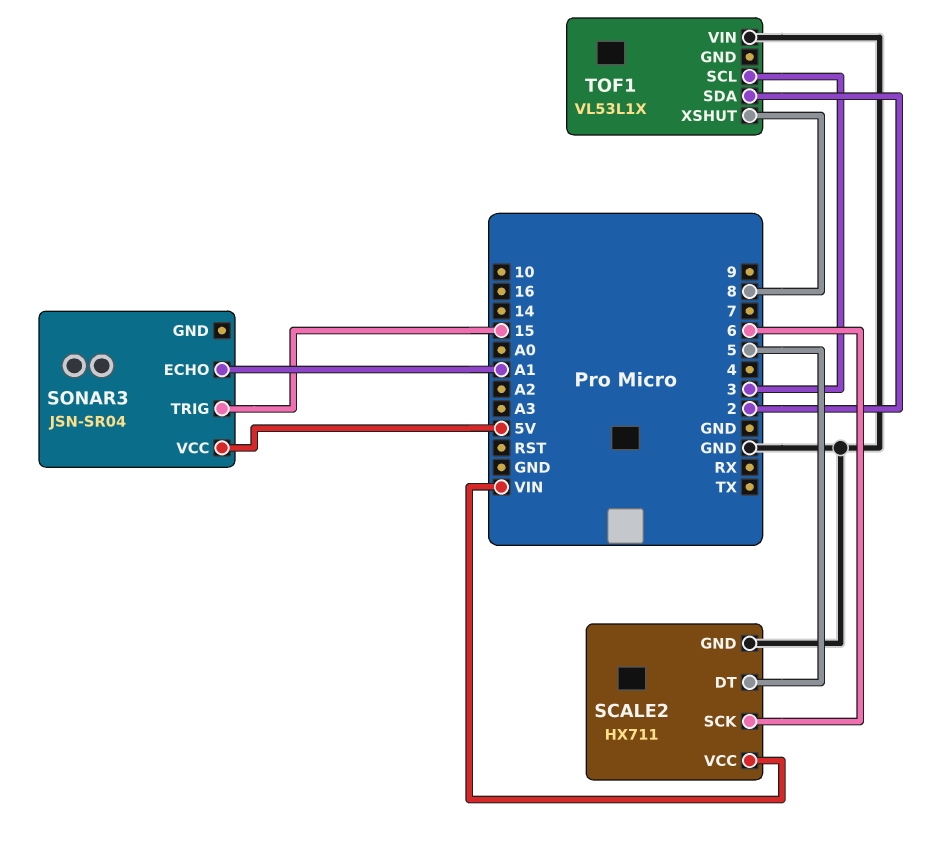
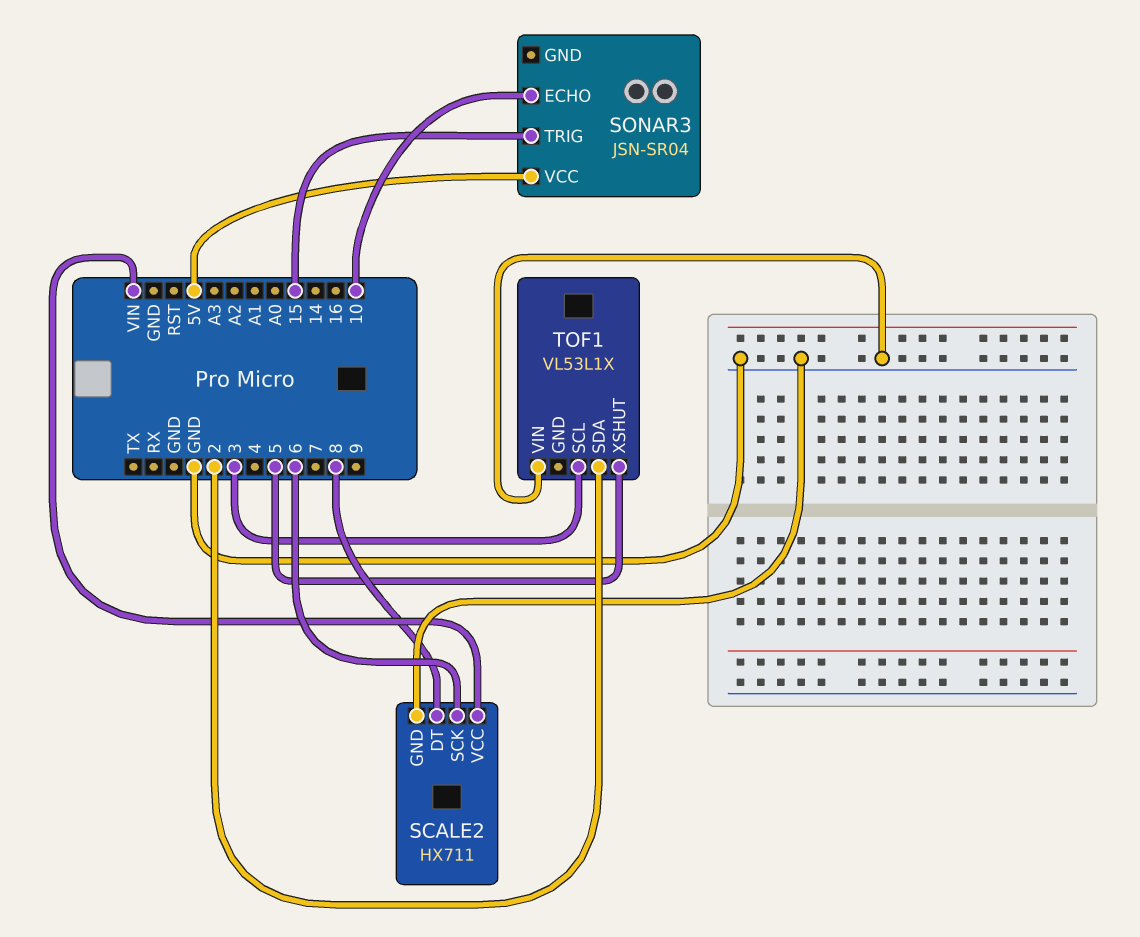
SCALE2 pin DT: 5 -> 8
SONAR3 pin ECHO: A1 -> 10
TOF1 pin XSHUT: 8 -> 5

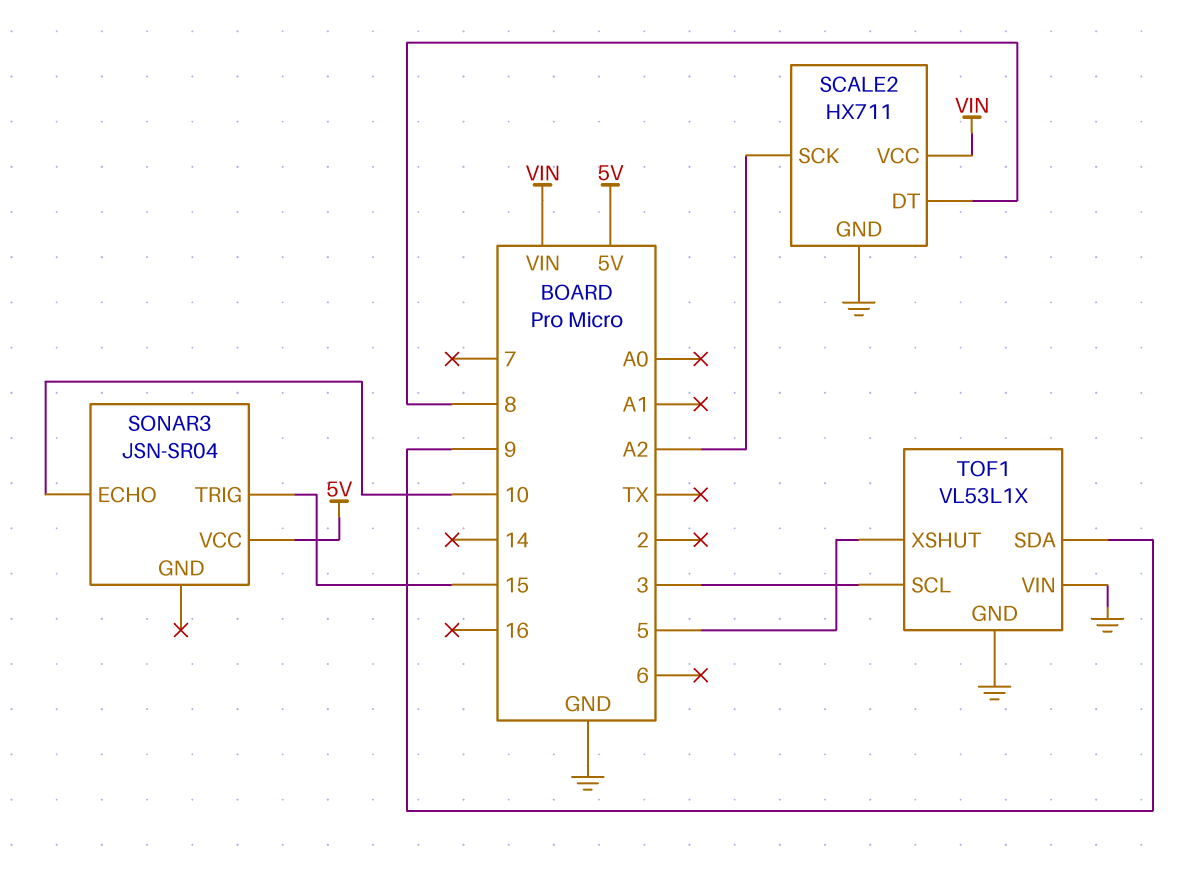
SCALE2 pin SCK: 6 -> A2
TOF1 pin GND: none -> GND
TOF1 pin SDA: 2 -> 9

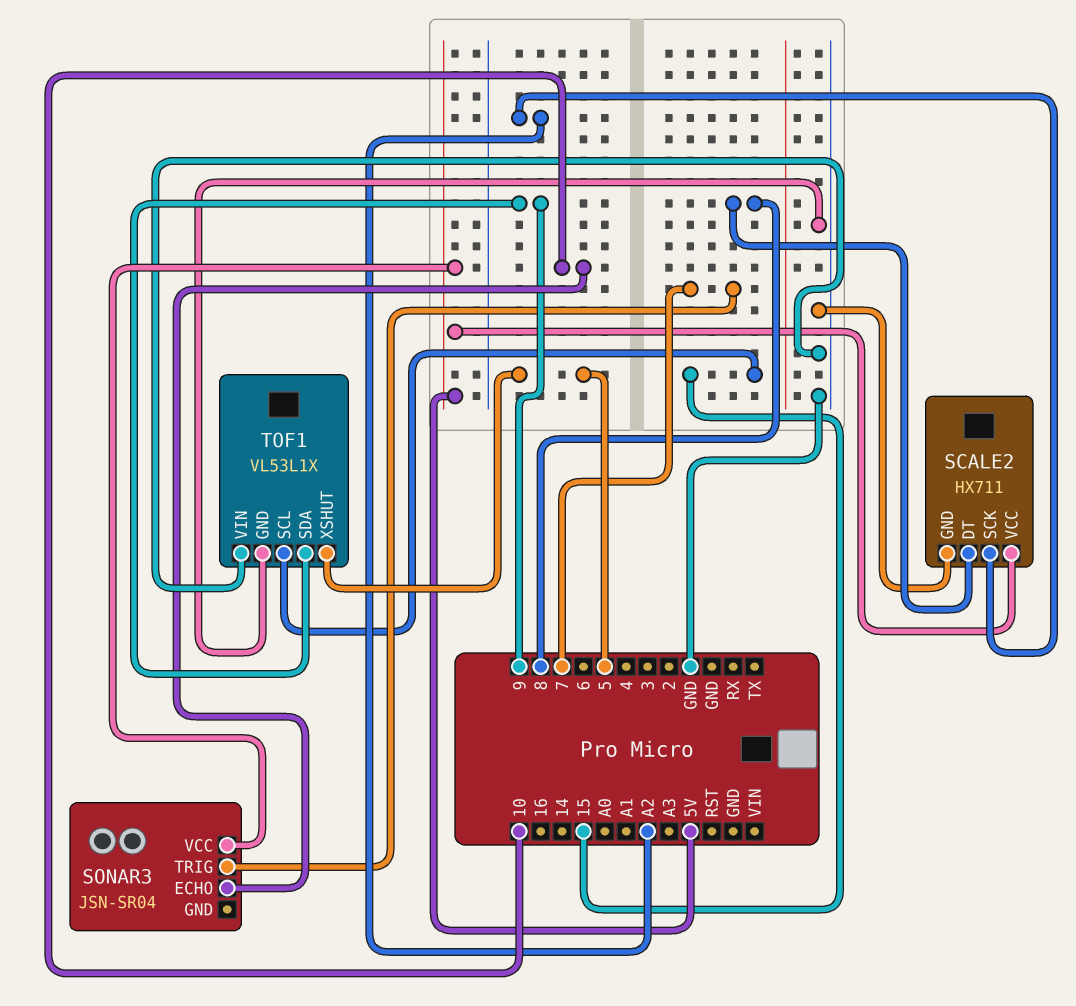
SCALE2 pin VCC: VIN -> 5V
SONAR3 pin TRIG: 15 -> 7
TOF1 pin SCL: 3 -> 15

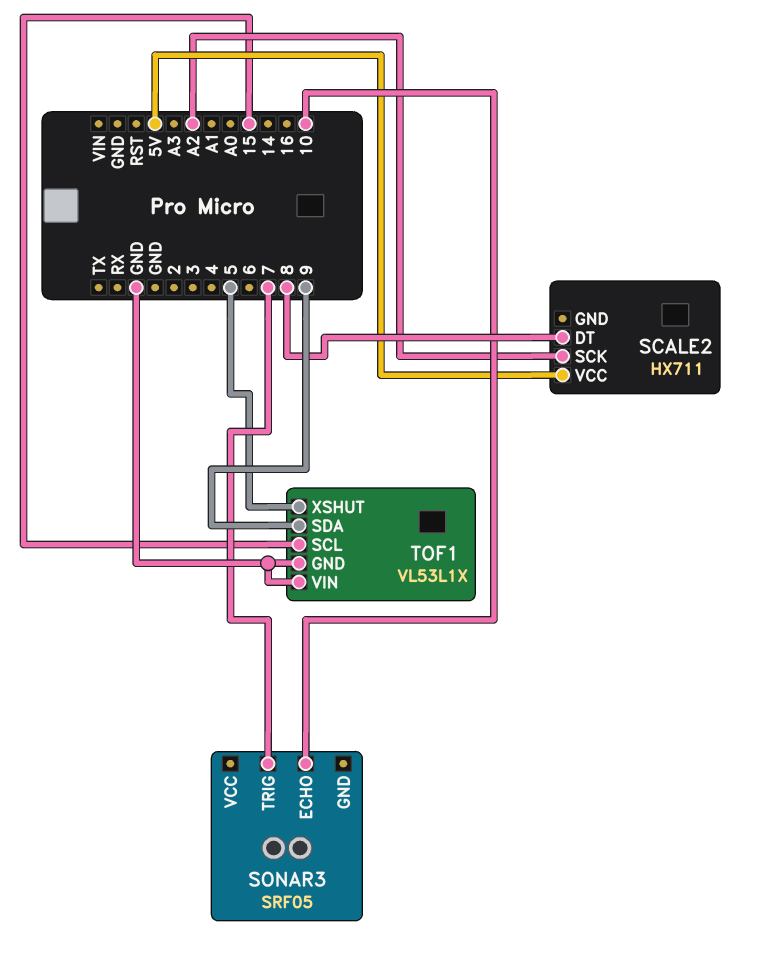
SCALE2 pin GND: GND -> none
SONAR3: JSN-SR04 -> SRF05
SONAR3 pin VCC: 5V -> none

